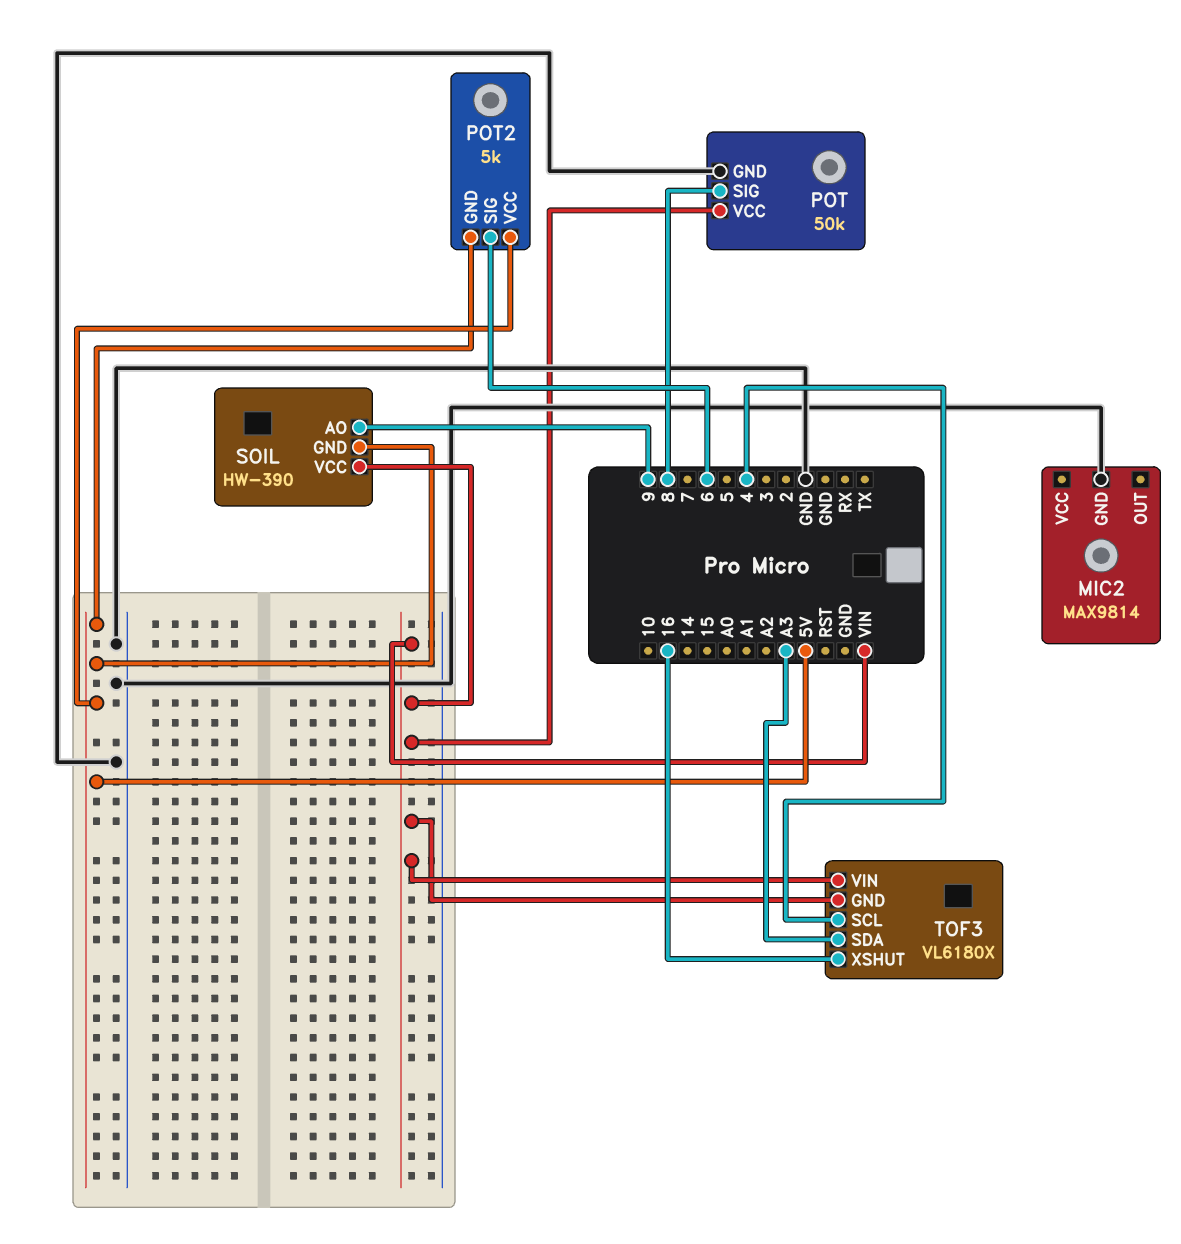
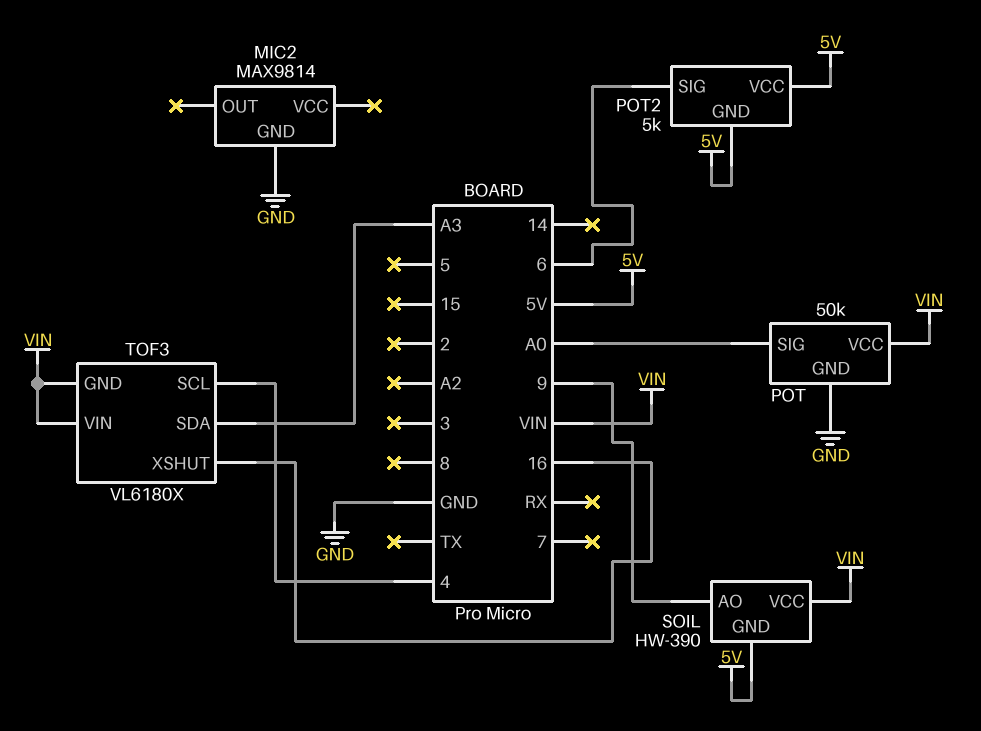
POT pin SIG: 8 -> A0

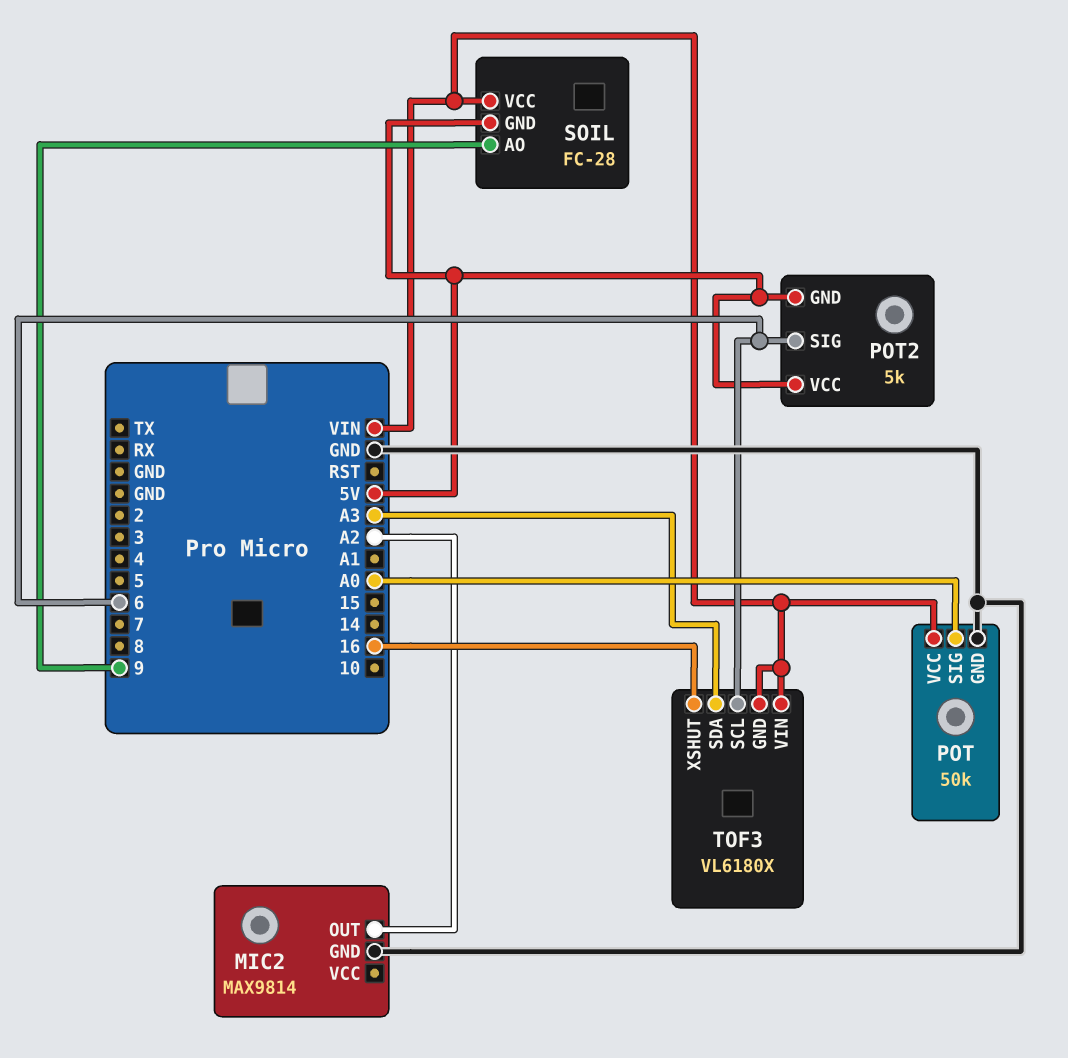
MIC2 pin OUT: none -> A2
SOIL: HW-390 -> FC-28
TOF3 pin SCL: 4 -> 6

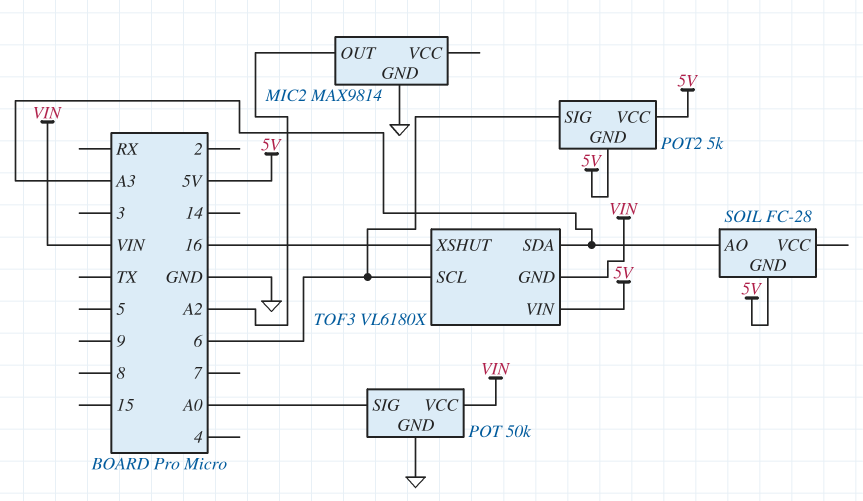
SOIL pin AO: 9 -> A3
SOIL pin VCC: VIN -> none
TOF3 pin VIN: VIN -> 5V

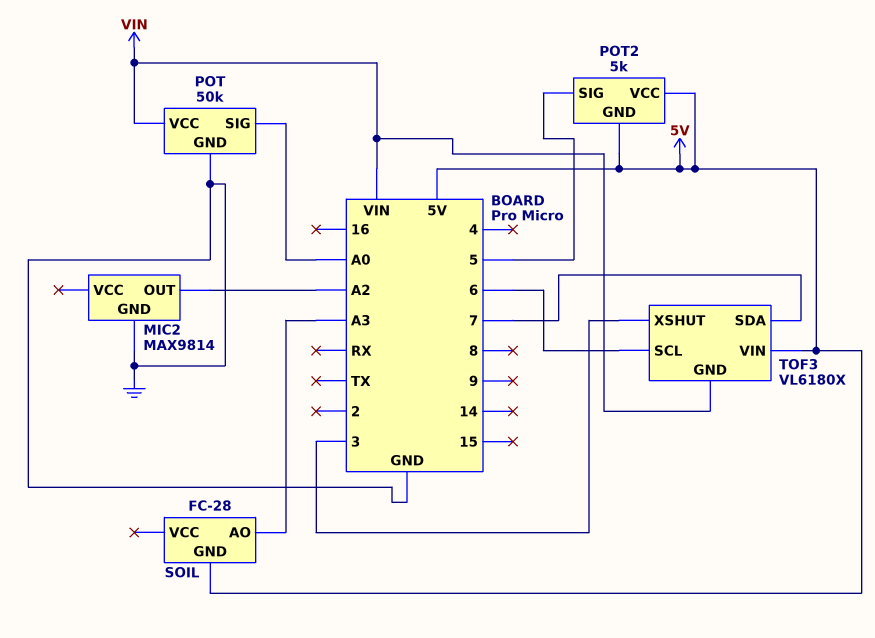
POT2 pin SIG: 6 -> 5
TOF3 pin SDA: A3 -> 7
TOF3 pin XSHUT: 16 -> 3

